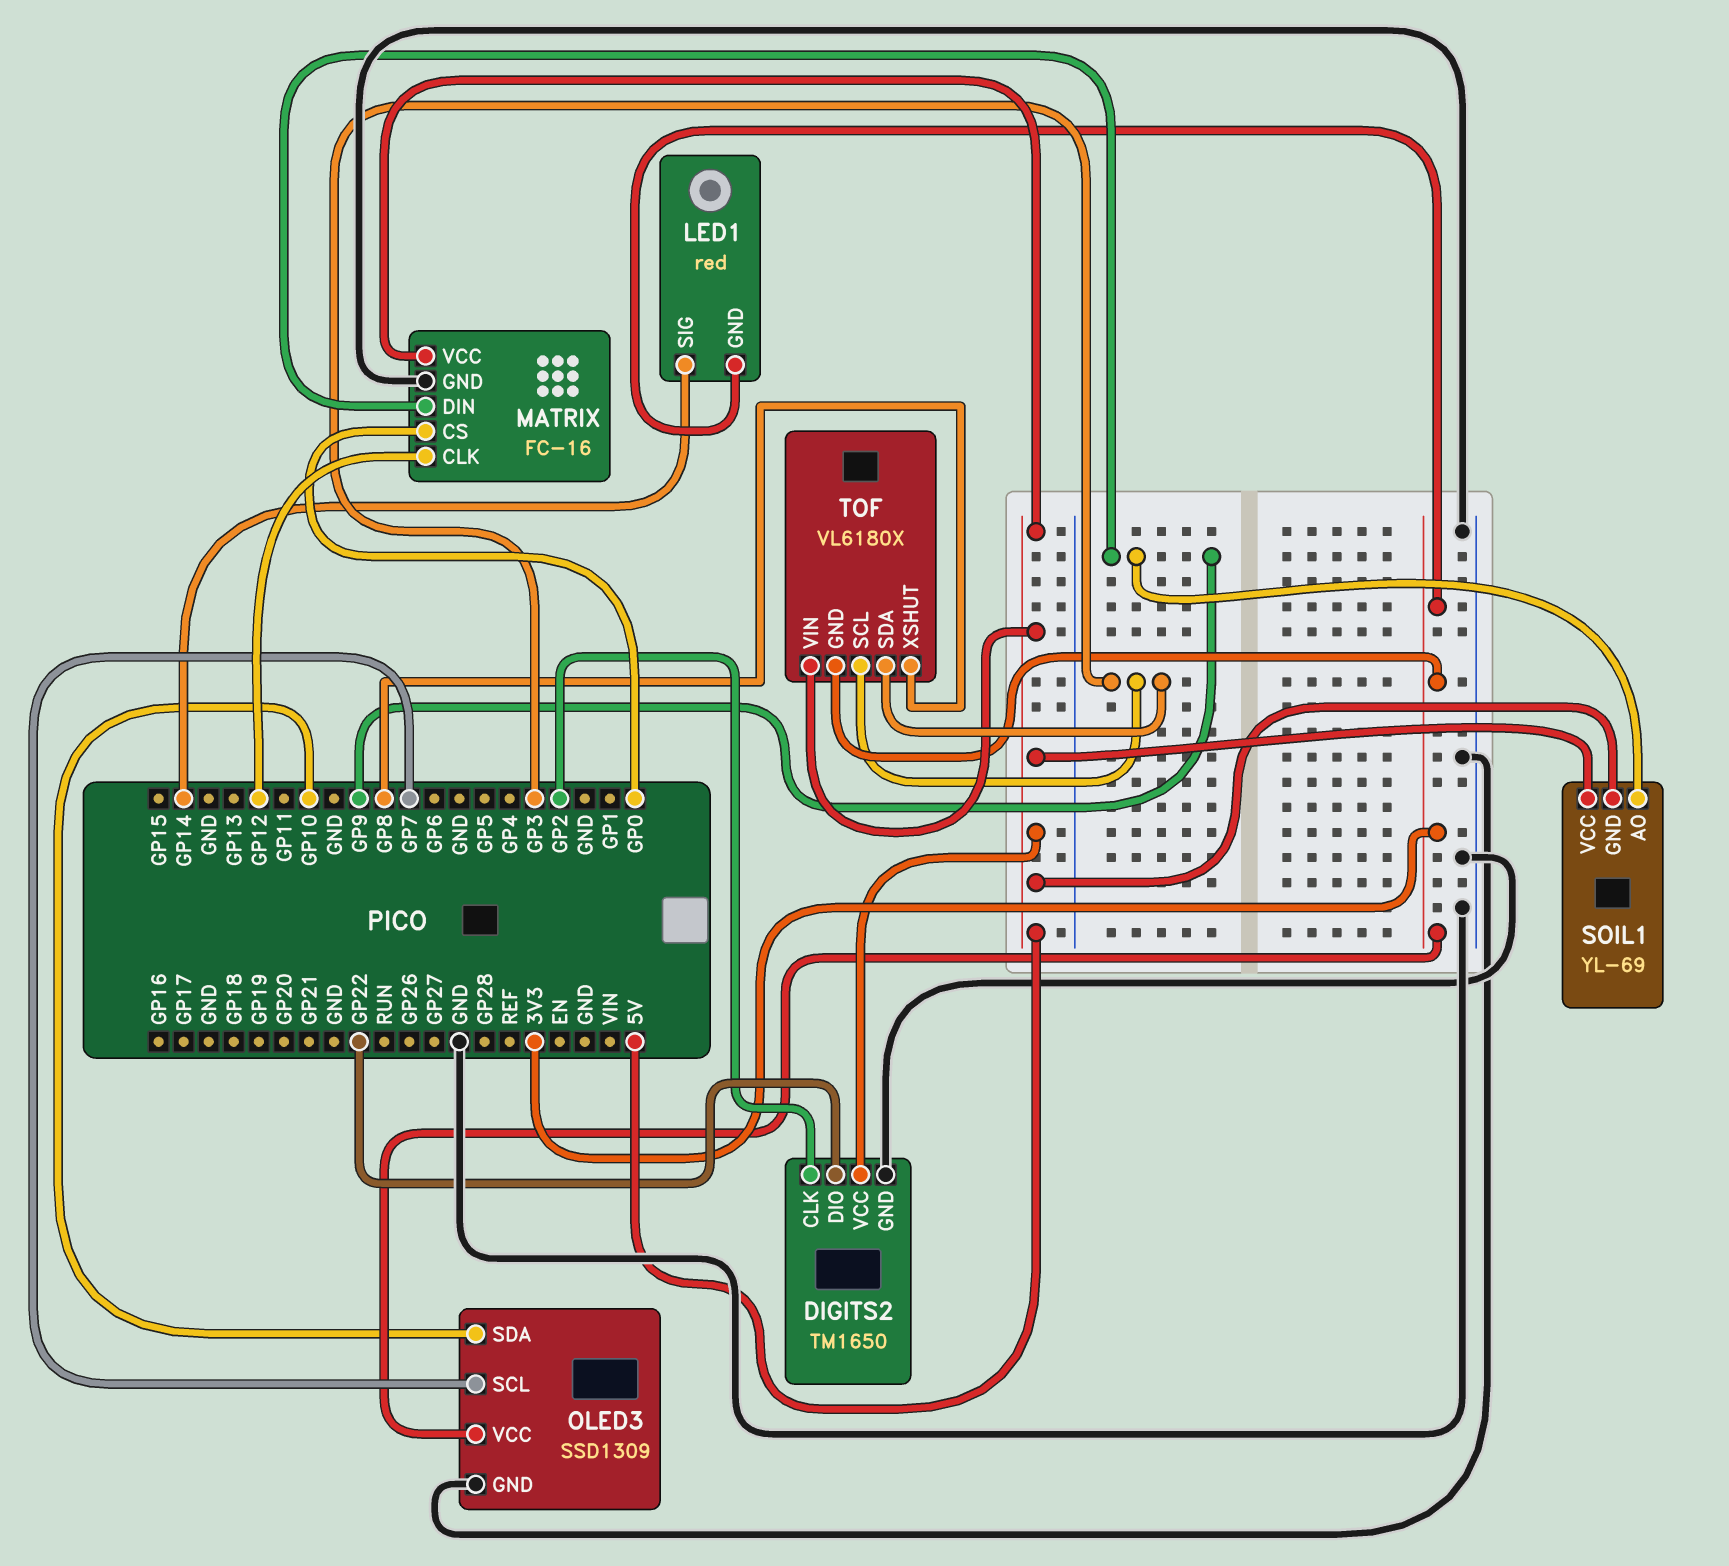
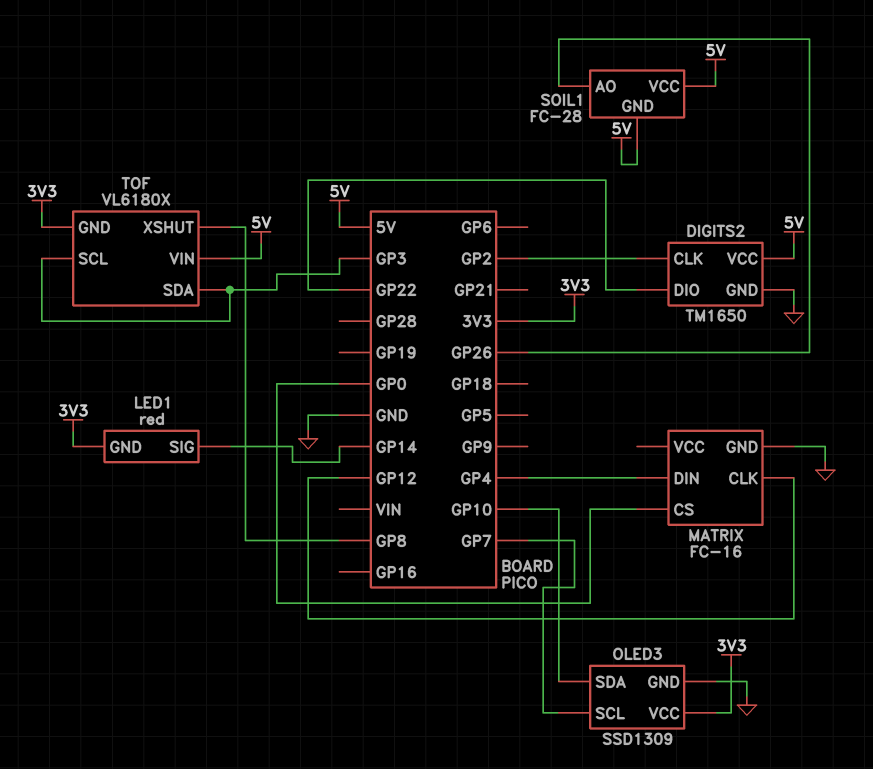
MATRIX pin DIN: GP9 -> GP4
MATRIX pin VCC: 5V -> none
SOIL1: YL-69 -> FC-28
SOIL1 pin AO: GP9 -> GP26

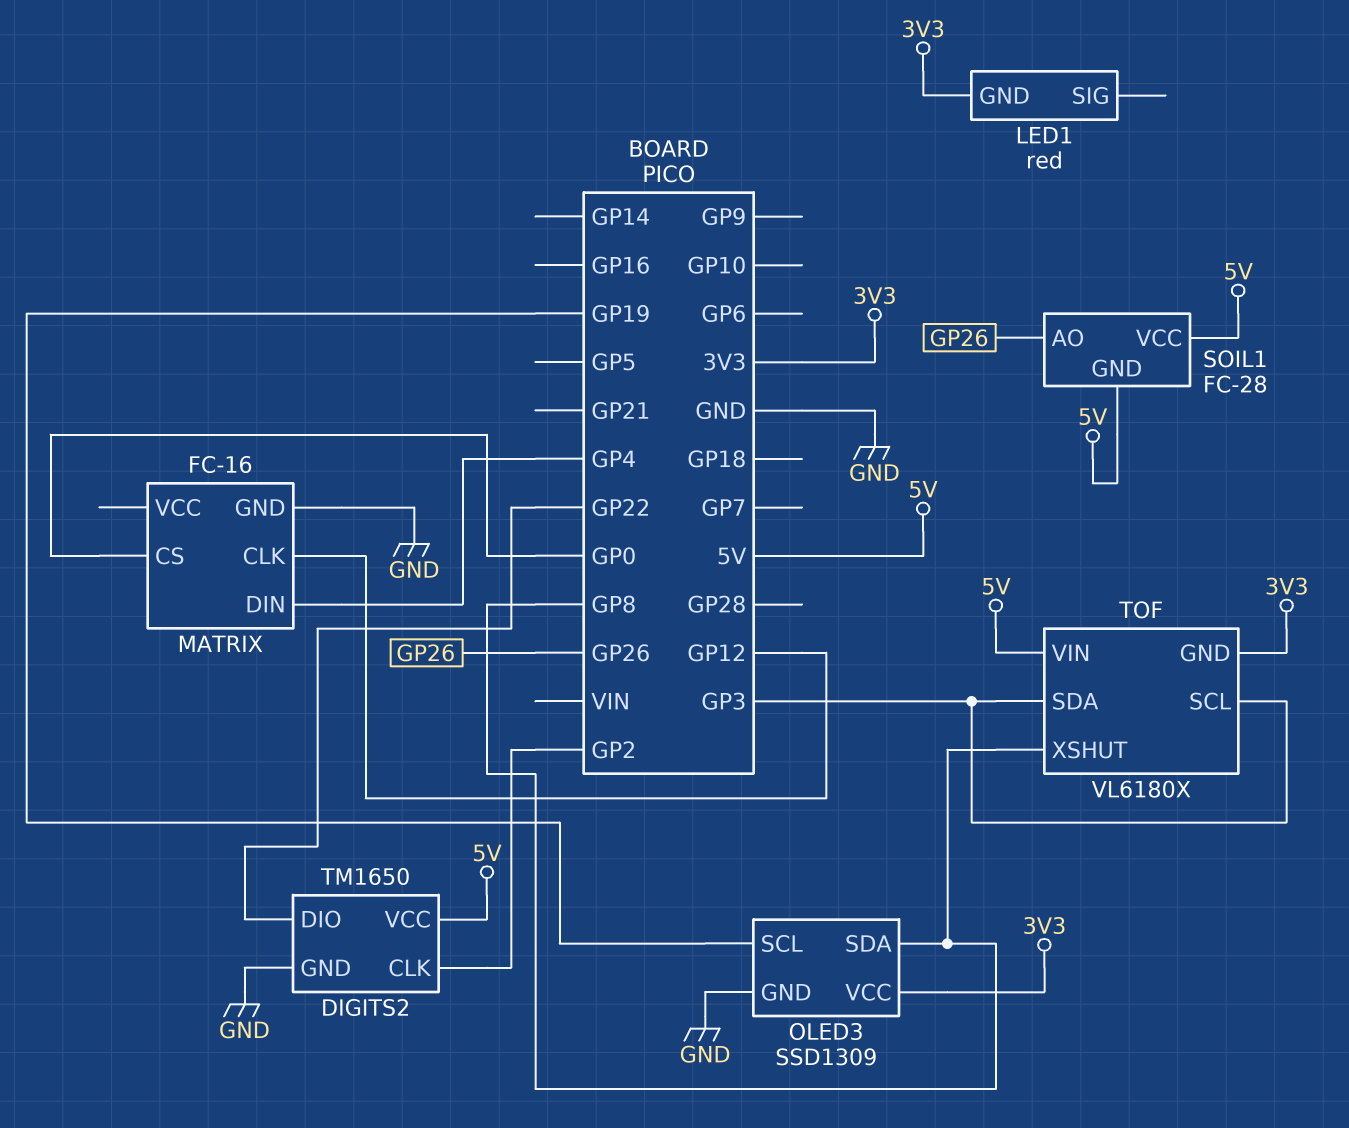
LED1 pin SIG: GP14 -> none
OLED3 pin SCL: GP7 -> GP19
OLED3 pin SDA: GP10 -> GP8

